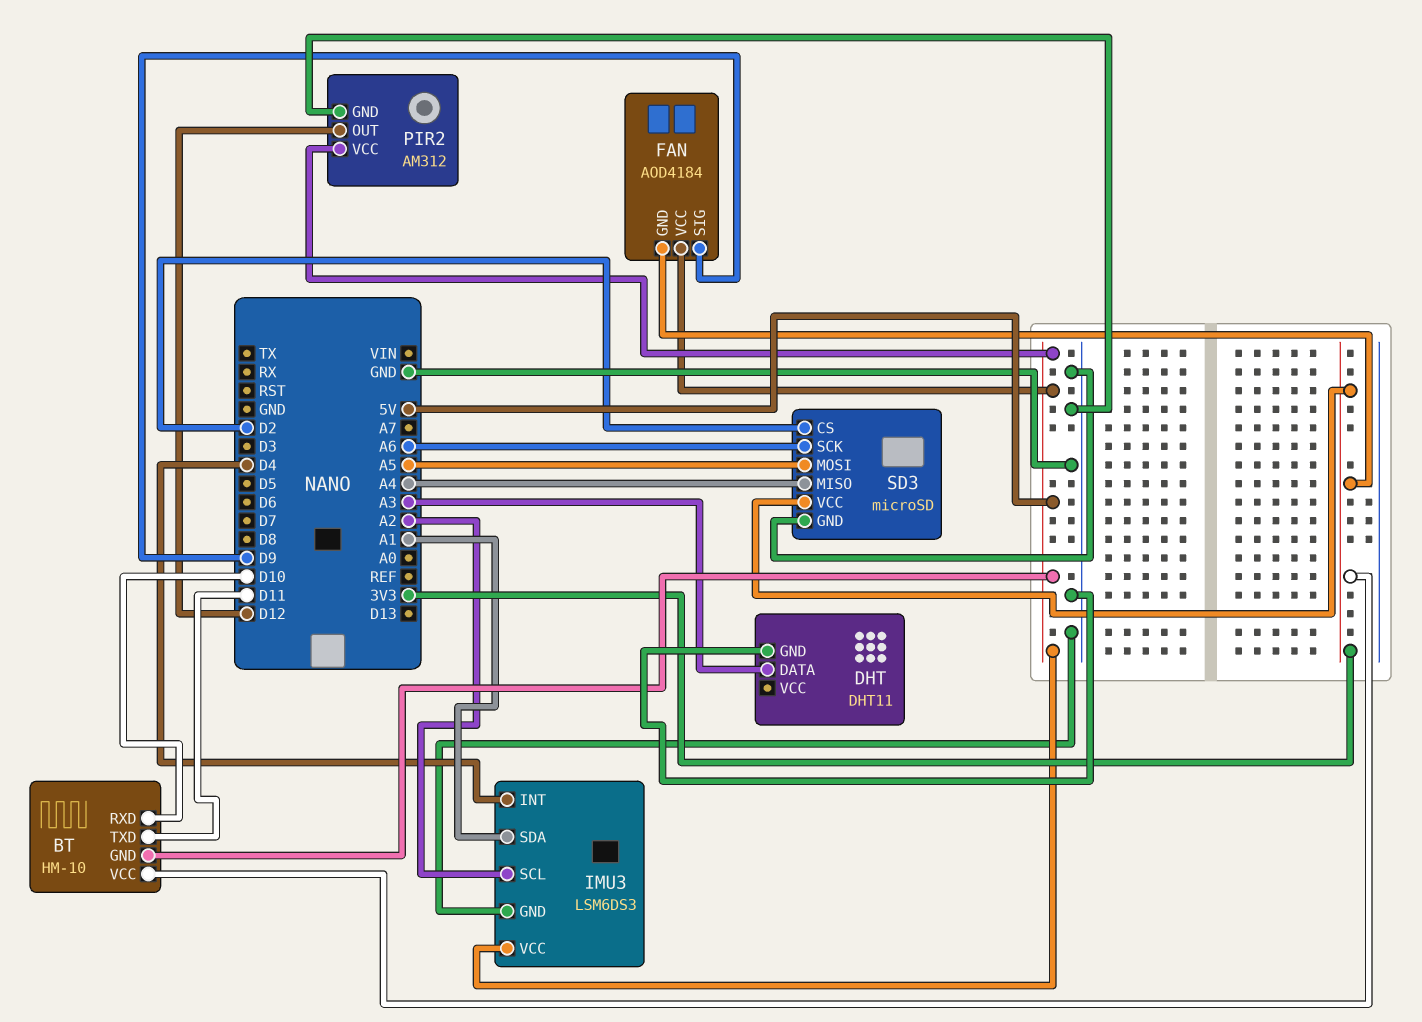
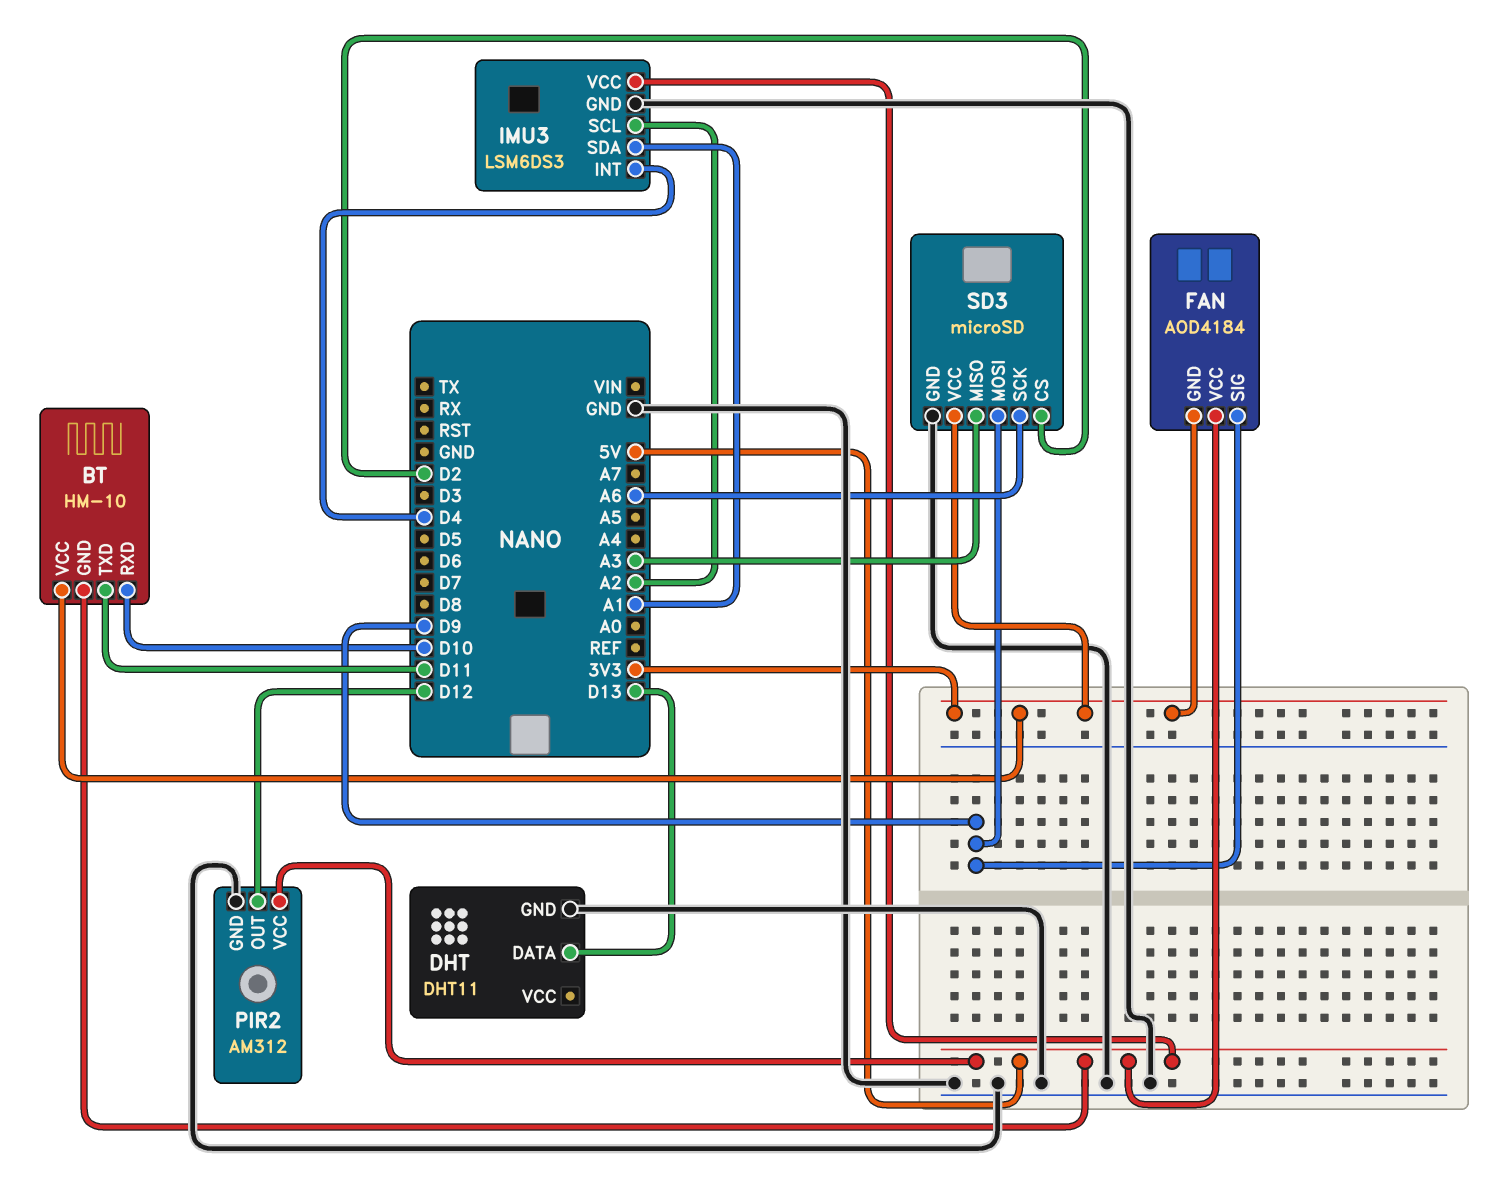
DHT pin DATA: A3 -> D13
SD3 pin MISO: A4 -> A3
SD3 pin MOSI: A5 -> D9

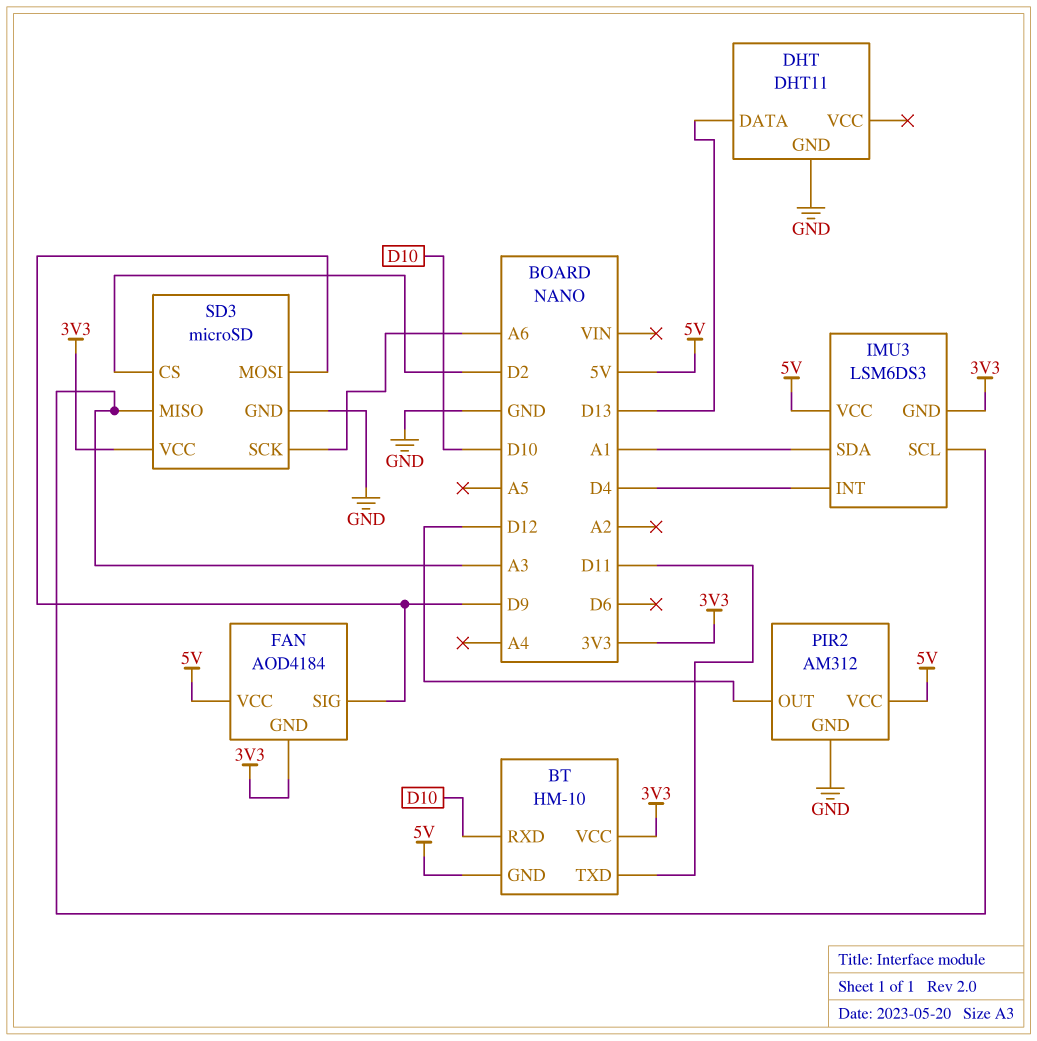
IMU3 pin GND: GND -> 3V3
IMU3 pin SCL: A2 -> A3

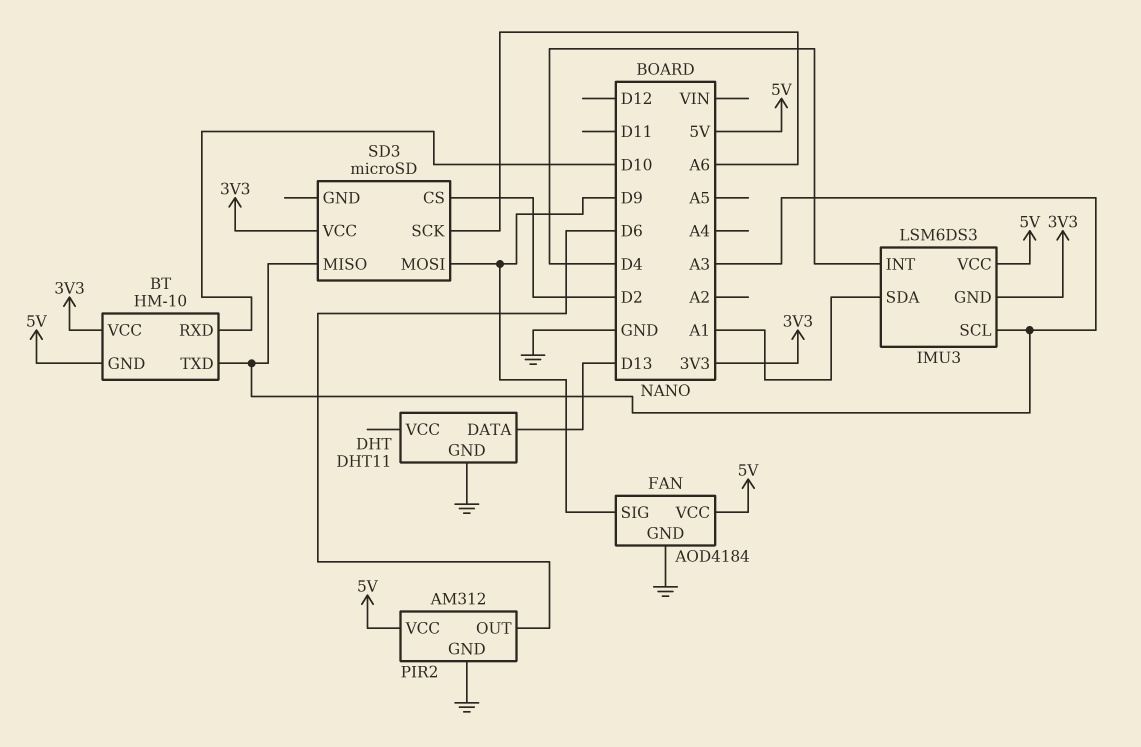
BT pin TXD: D11 -> A3
FAN pin GND: 3V3 -> GND
PIR2 pin OUT: D12 -> D6
SD3 pin GND: GND -> none

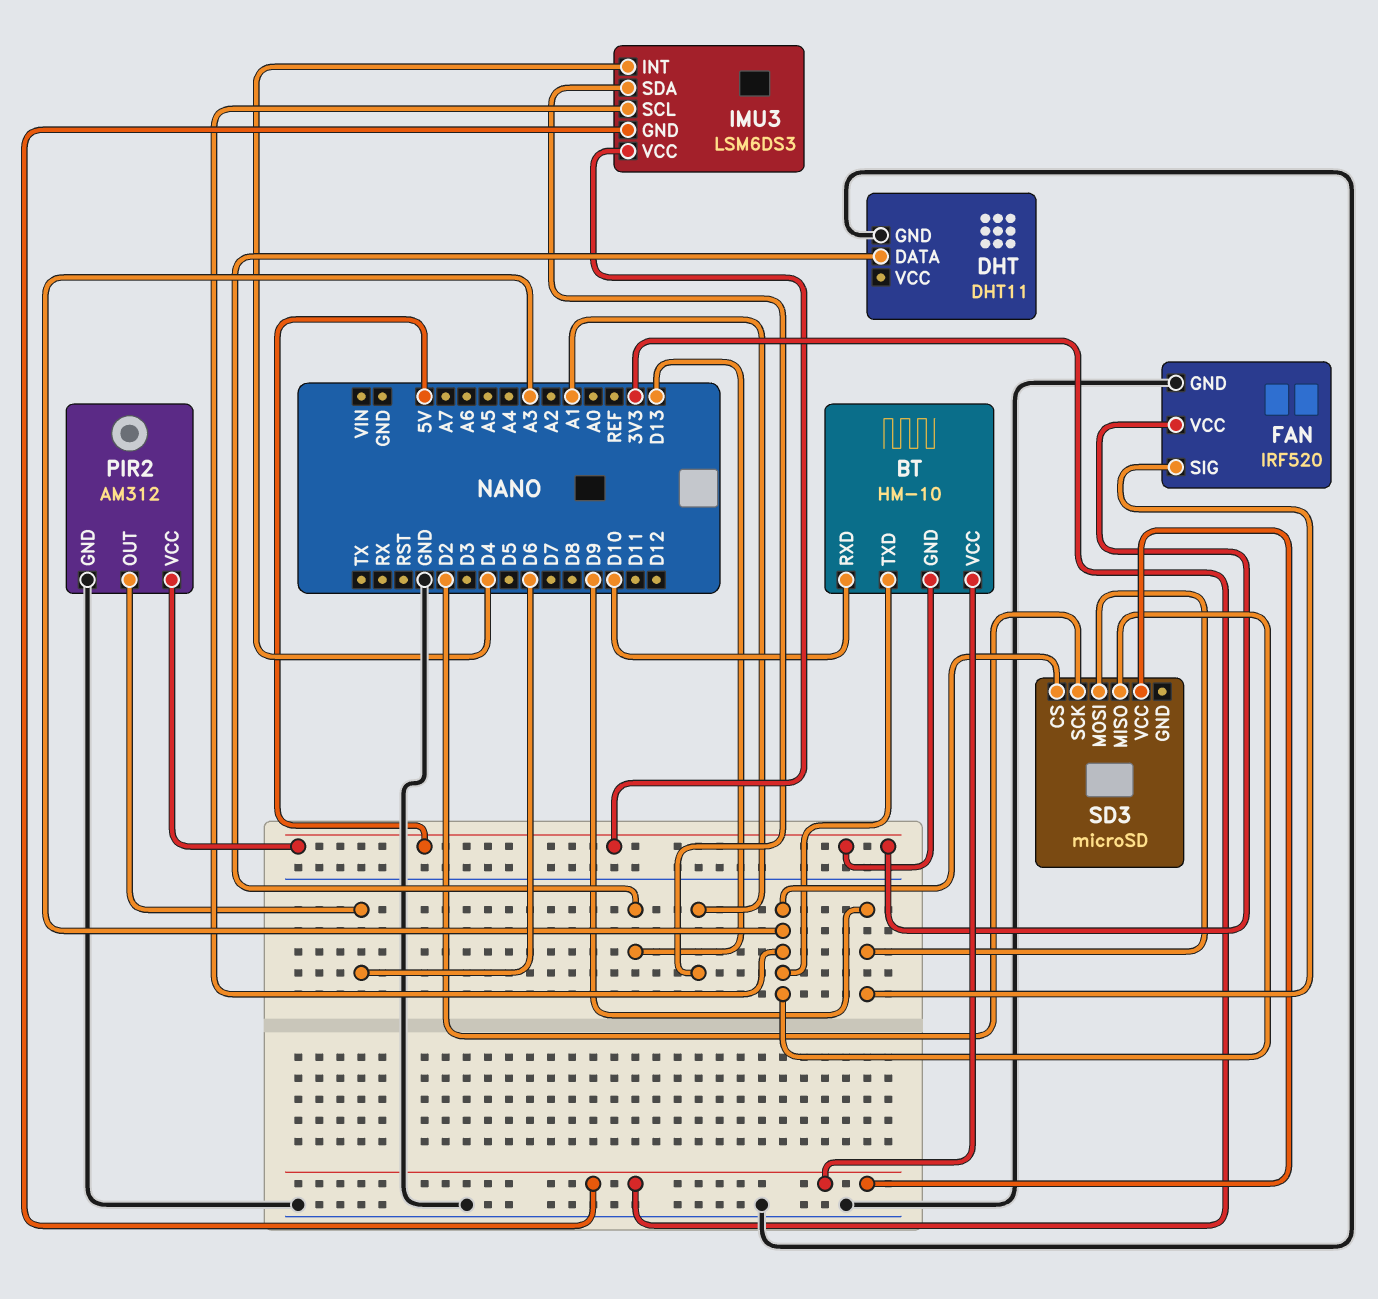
FAN: AOD4184 -> IRF520
SD3 pin CS: D2 -> A3
SD3 pin SCK: A6 -> D2

